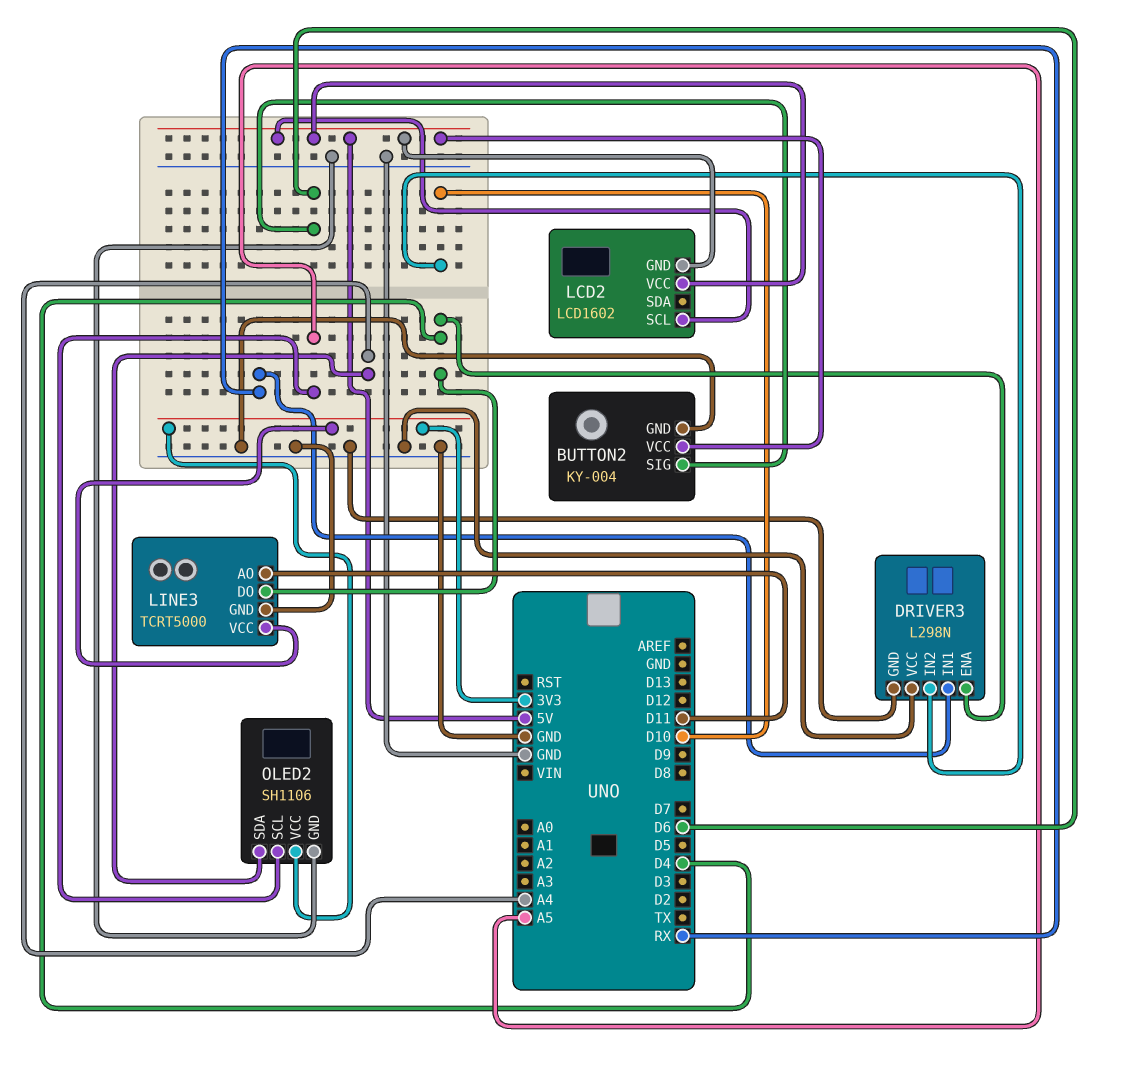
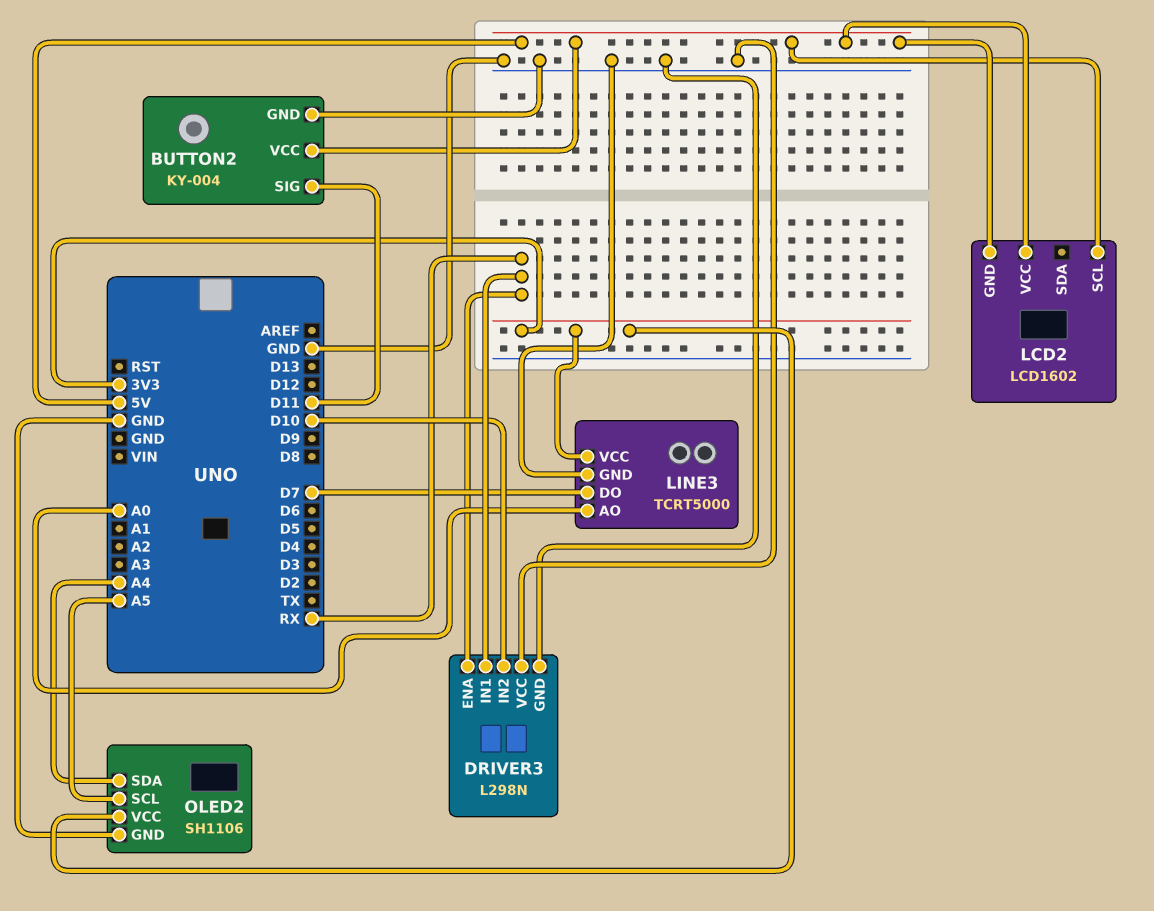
BUTTON2 pin SIG: D6 -> D11
DRIVER3 pin ENA: D4 -> RX
LINE3 pin AO: D11 -> A0
LINE3 pin DO: D4 -> D7

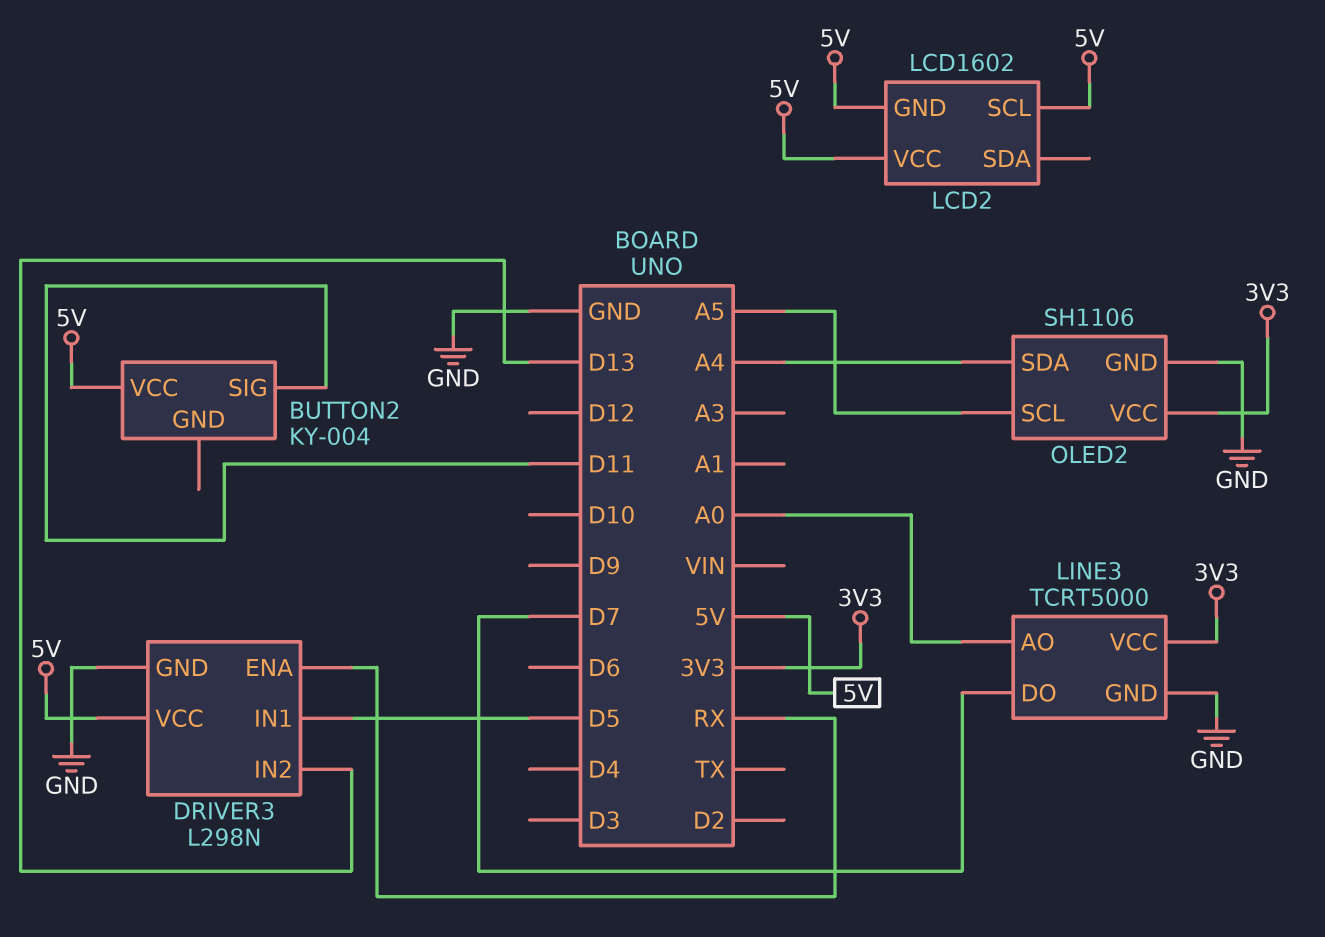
BUTTON2 pin GND: GND -> none
DRIVER3 pin IN1: RX -> D5
DRIVER3 pin IN2: D10 -> D13
DRIVER3 pin VCC: GND -> 5V

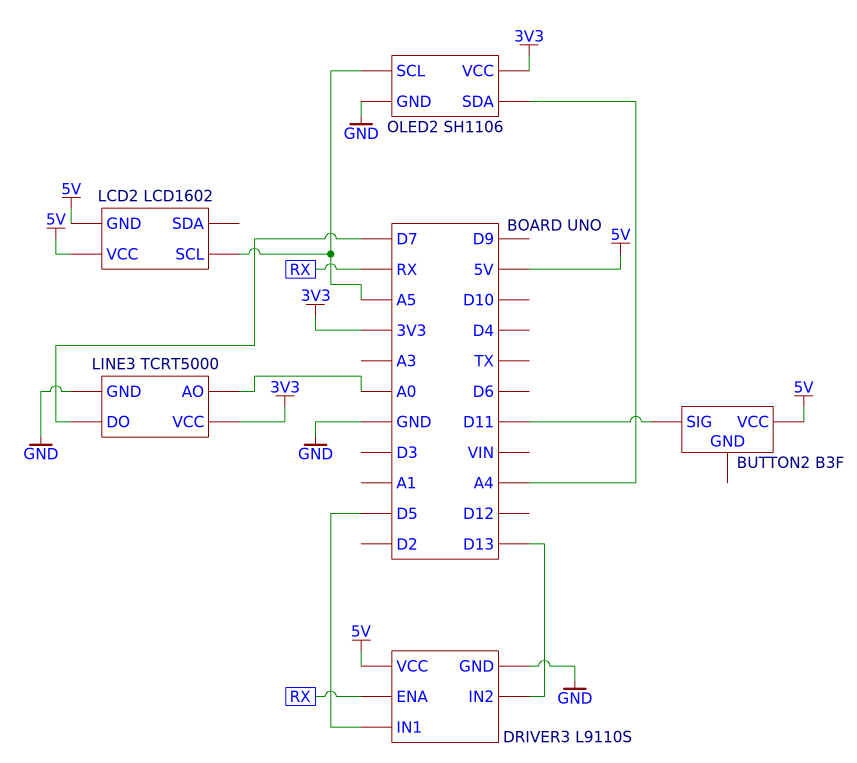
BUTTON2: KY-004 -> B3F
DRIVER3: L298N -> L9110S
LCD2 pin SCL: 5V -> A5

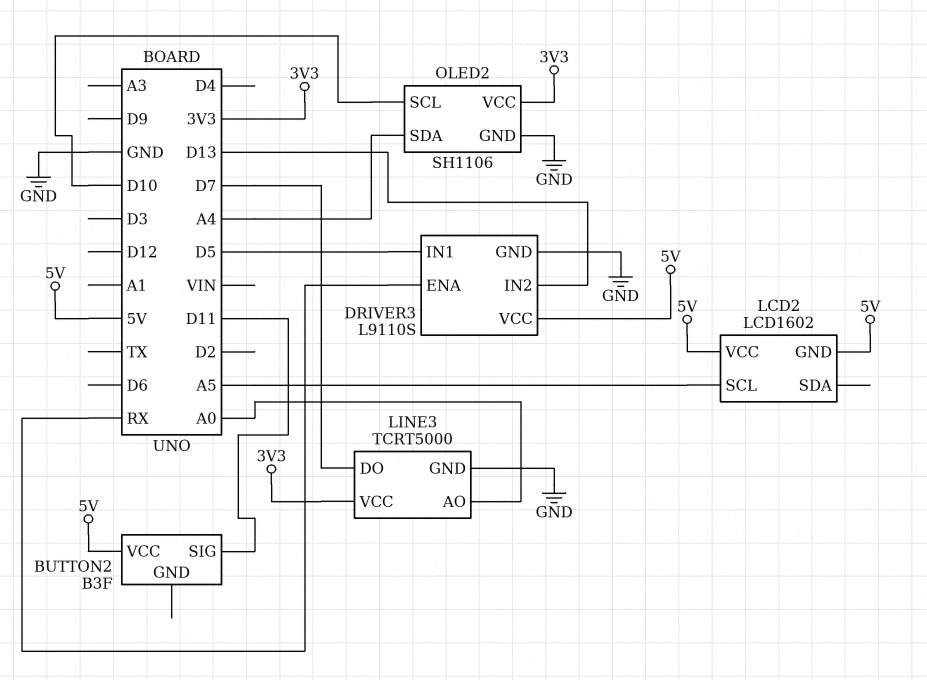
OLED2 pin SCL: A5 -> D10

